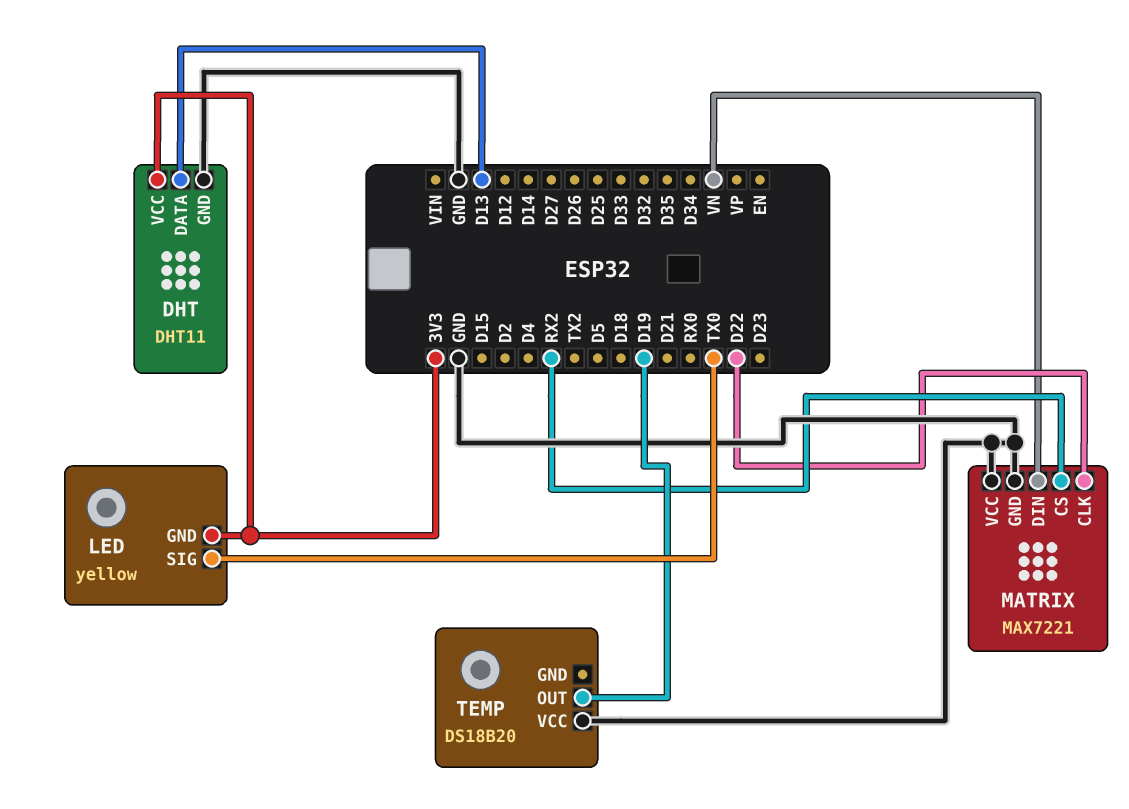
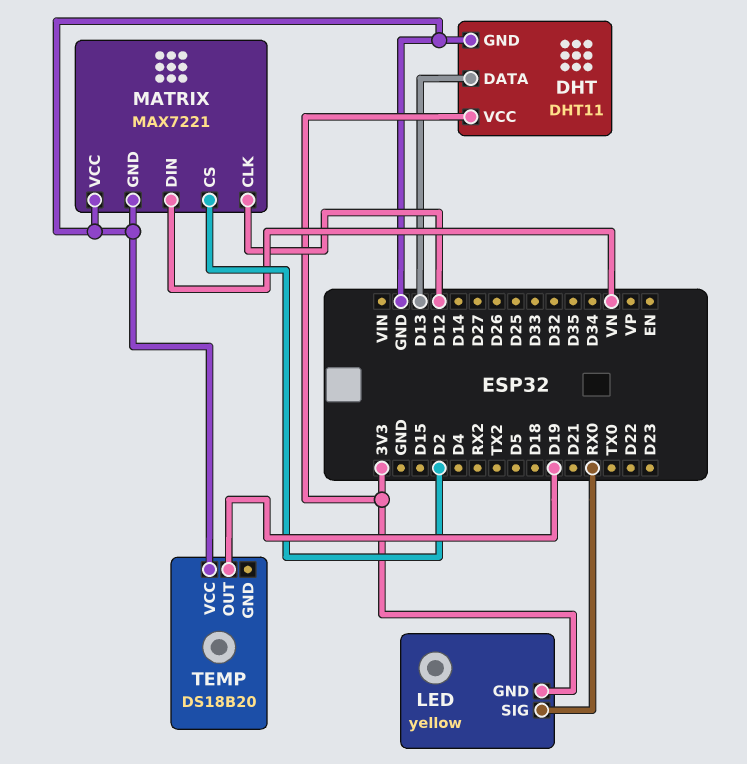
LED pin SIG: TX0 -> RX0
MATRIX pin CLK: D22 -> D12
MATRIX pin CS: RX2 -> D2

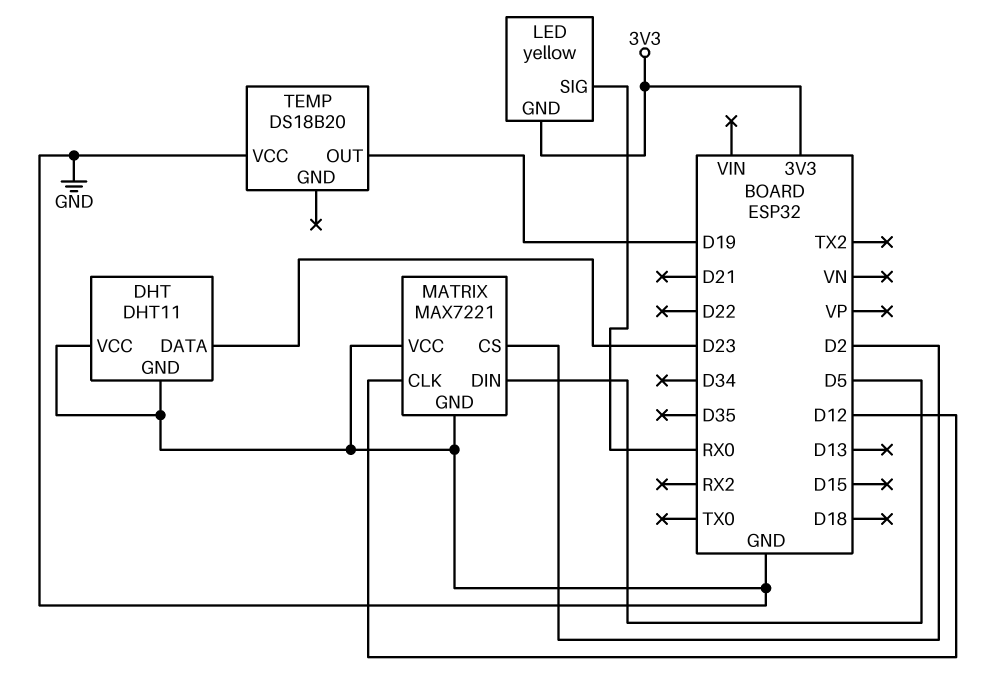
DHT pin DATA: D13 -> D23
DHT pin VCC: 3V3 -> GND
MATRIX pin DIN: VN -> D5

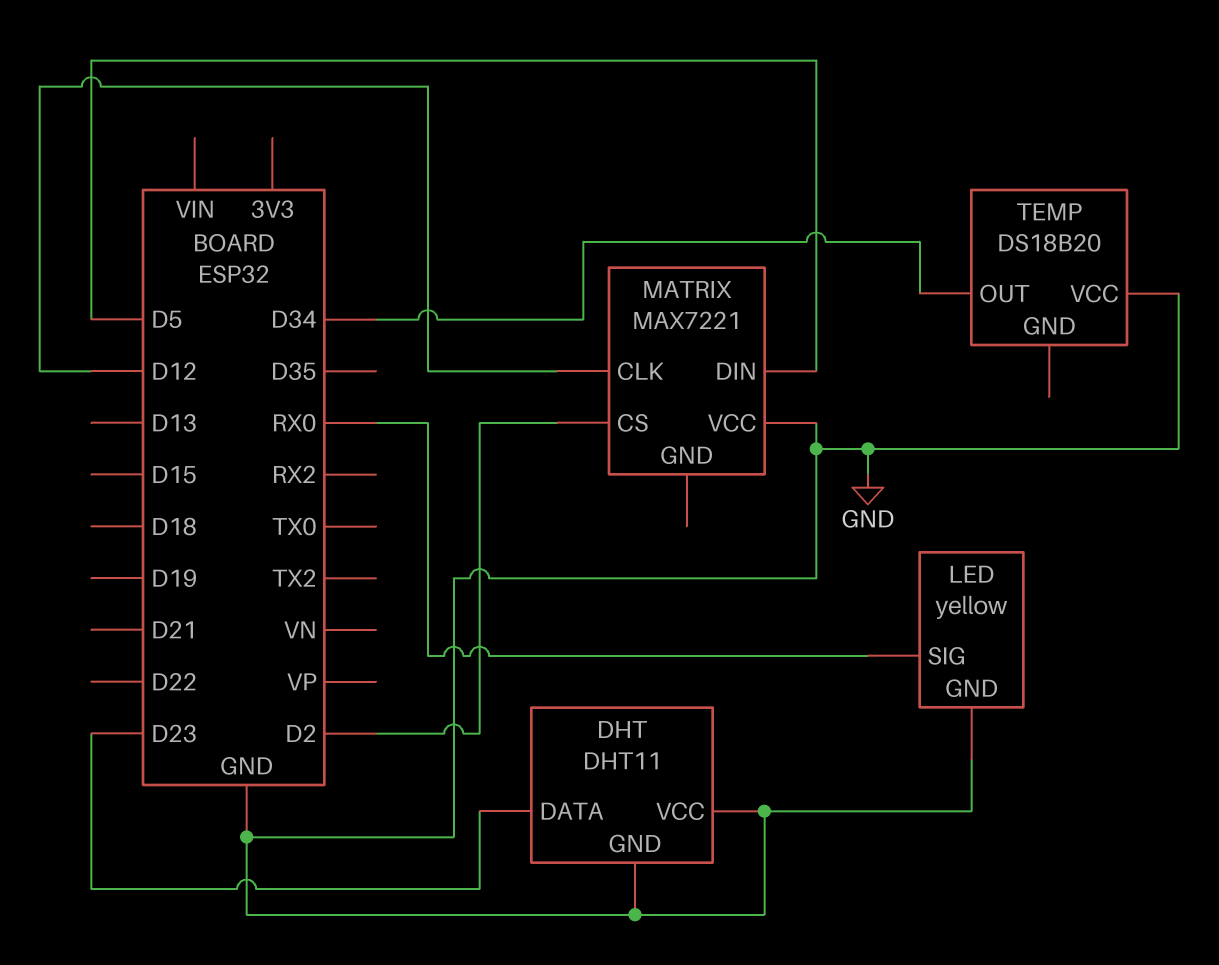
LED pin GND: 3V3 -> GND
MATRIX pin GND: GND -> none
TEMP pin OUT: D19 -> D34

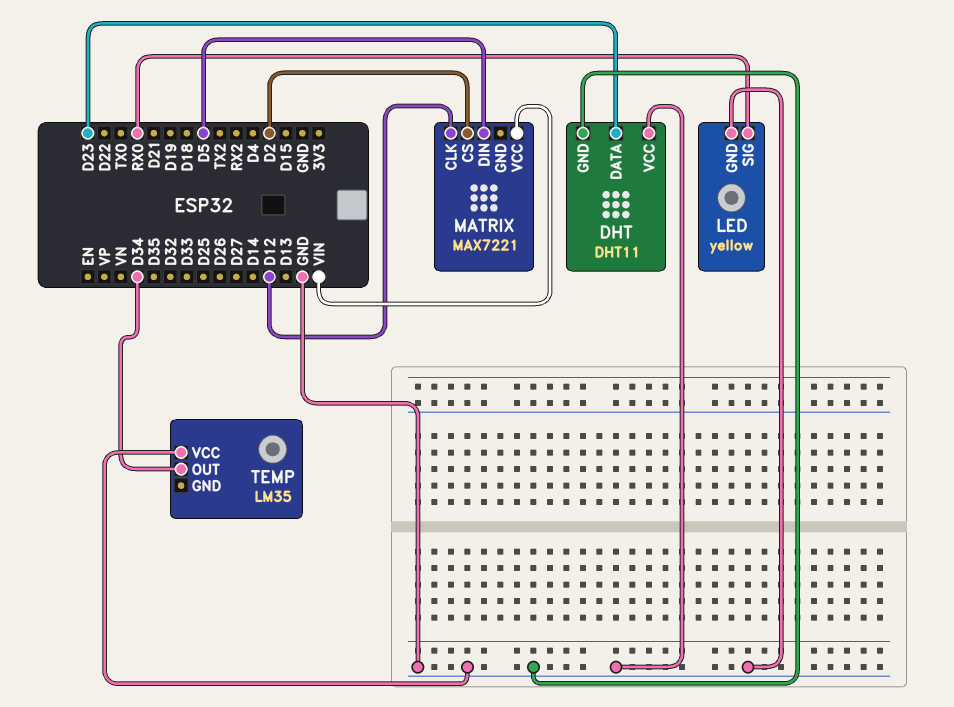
MATRIX pin VCC: GND -> VIN
TEMP: DS18B20 -> LM35

